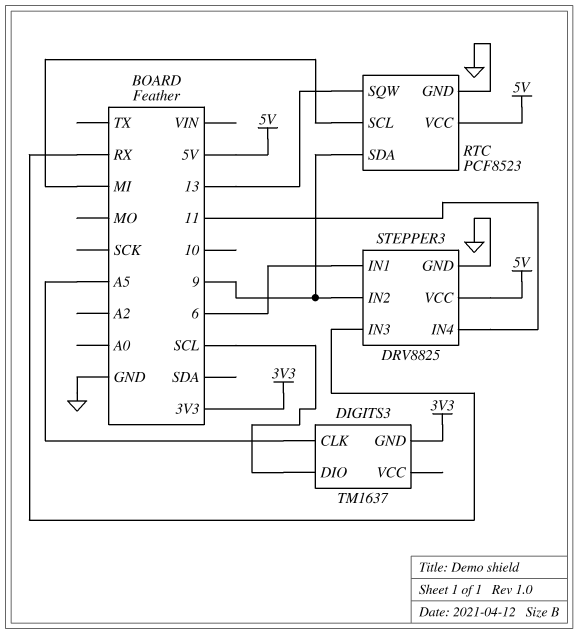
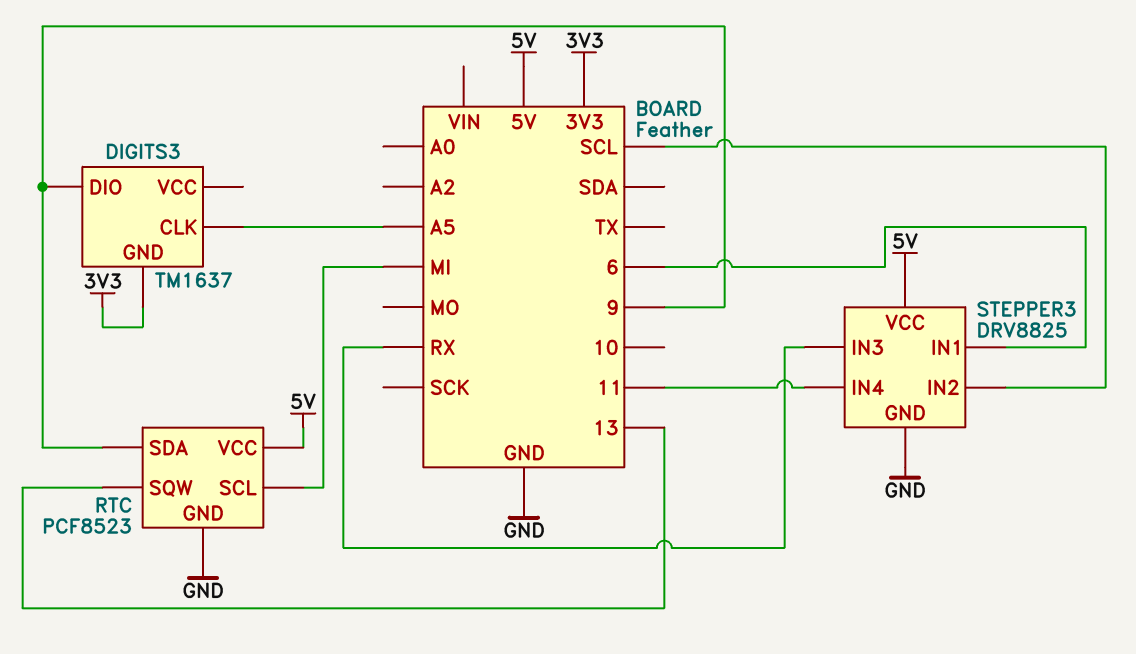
DIGITS3 pin DIO: SCL -> 9
STEPPER3 pin IN2: 9 -> SCL

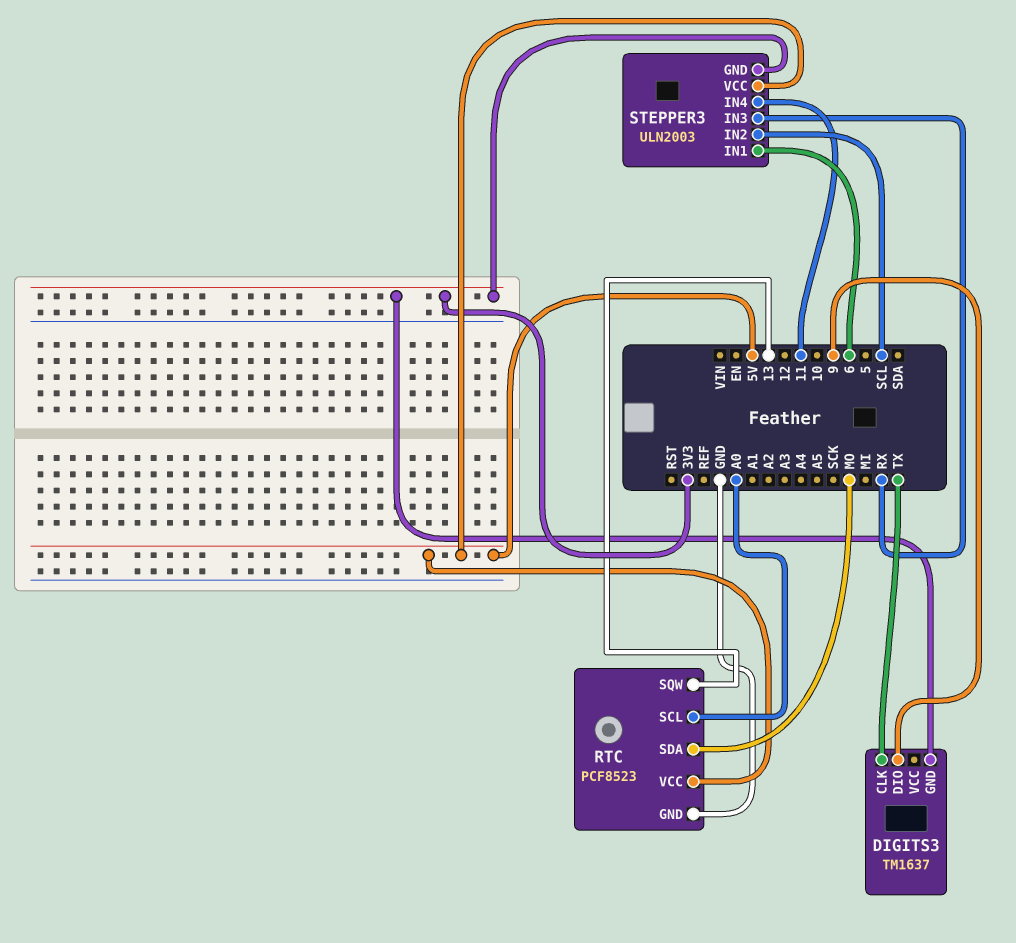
DIGITS3 pin CLK: A5 -> TX
RTC pin SCL: MI -> A0
RTC pin SDA: 9 -> MO
STEPPER3: DRV8825 -> ULN2003
STEPPER3 pin GND: GND -> 3V3

